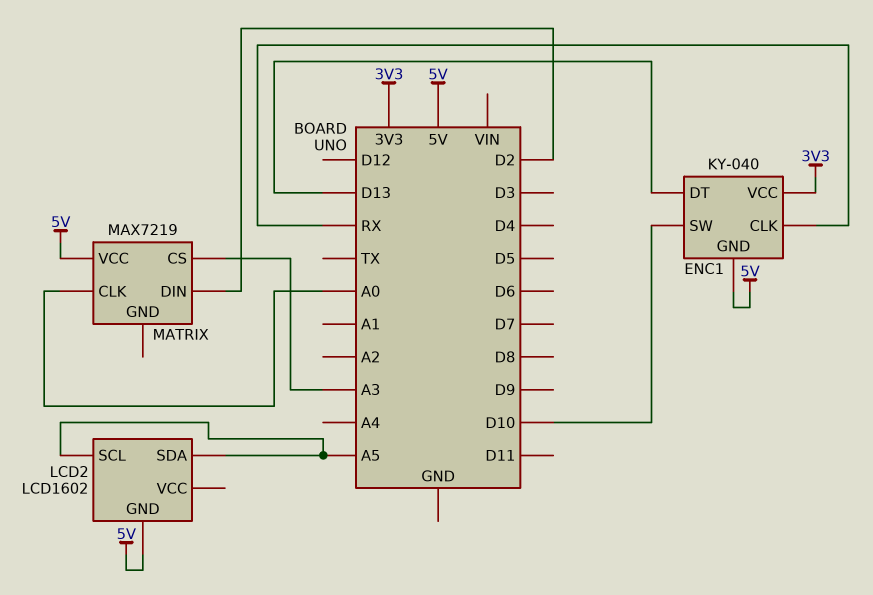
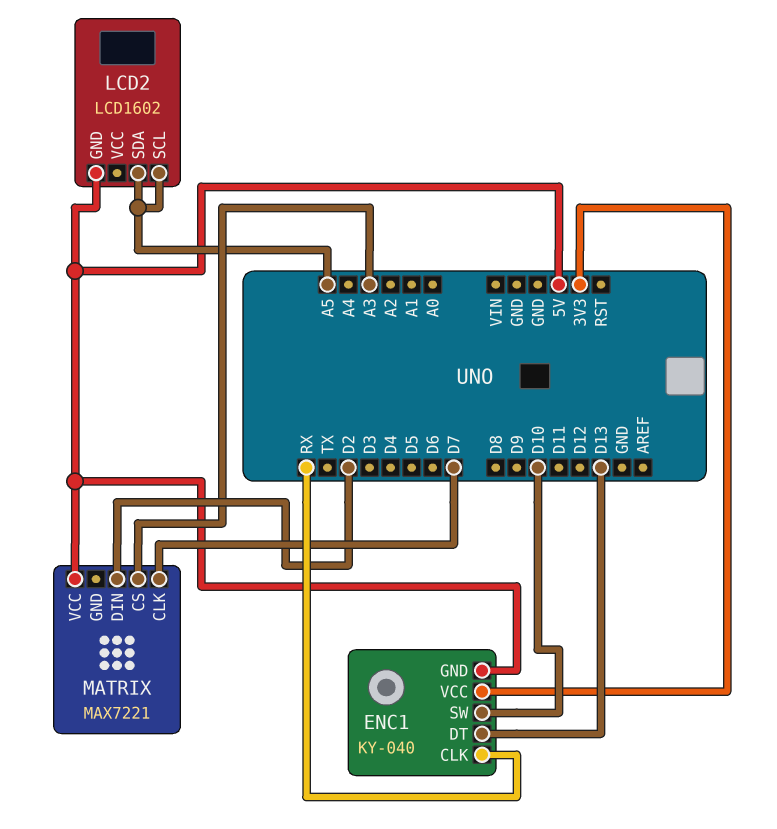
MATRIX: MAX7219 -> MAX7221
MATRIX pin CLK: A0 -> D7

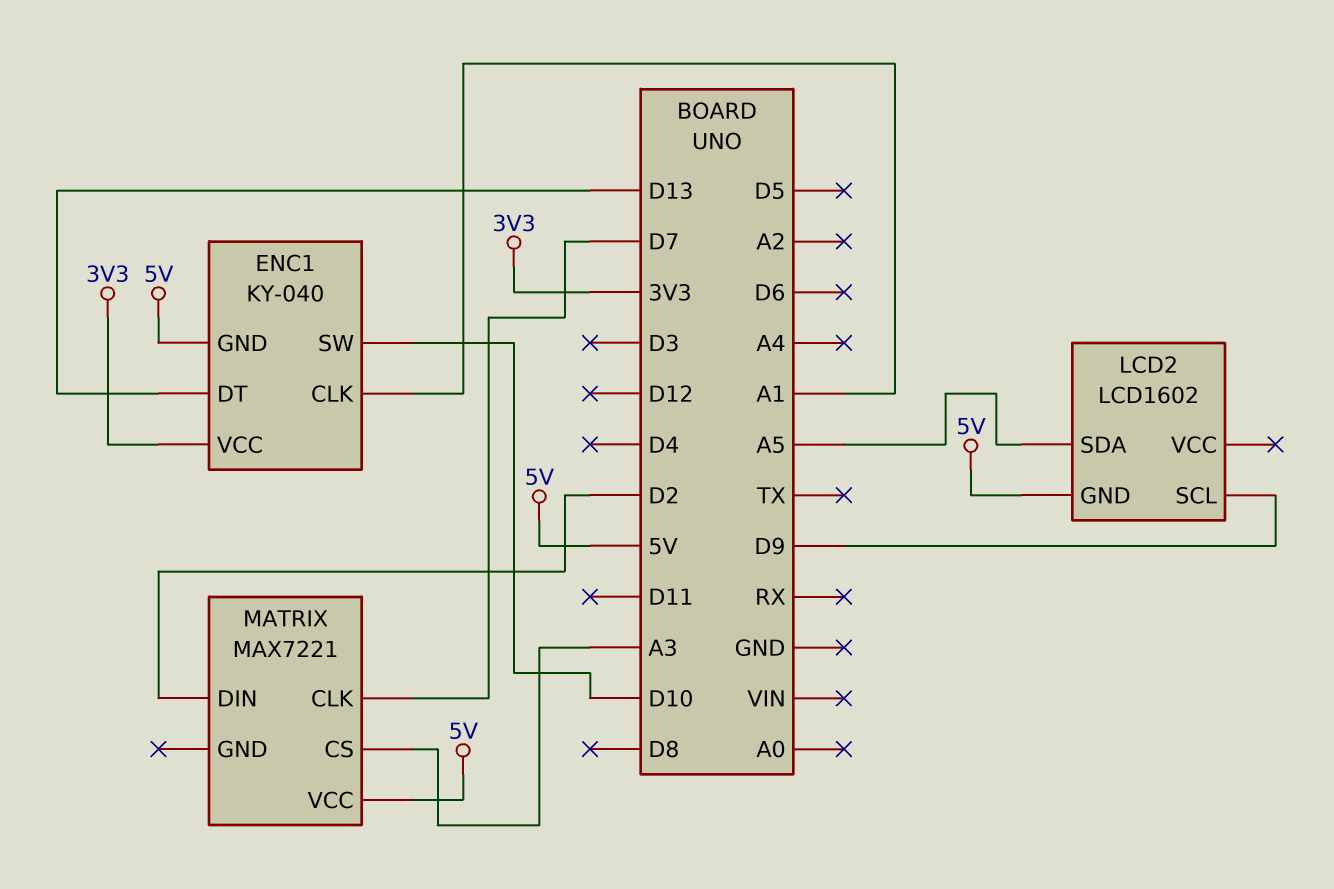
ENC1 pin CLK: RX -> A1
LCD2 pin SCL: A5 -> D9

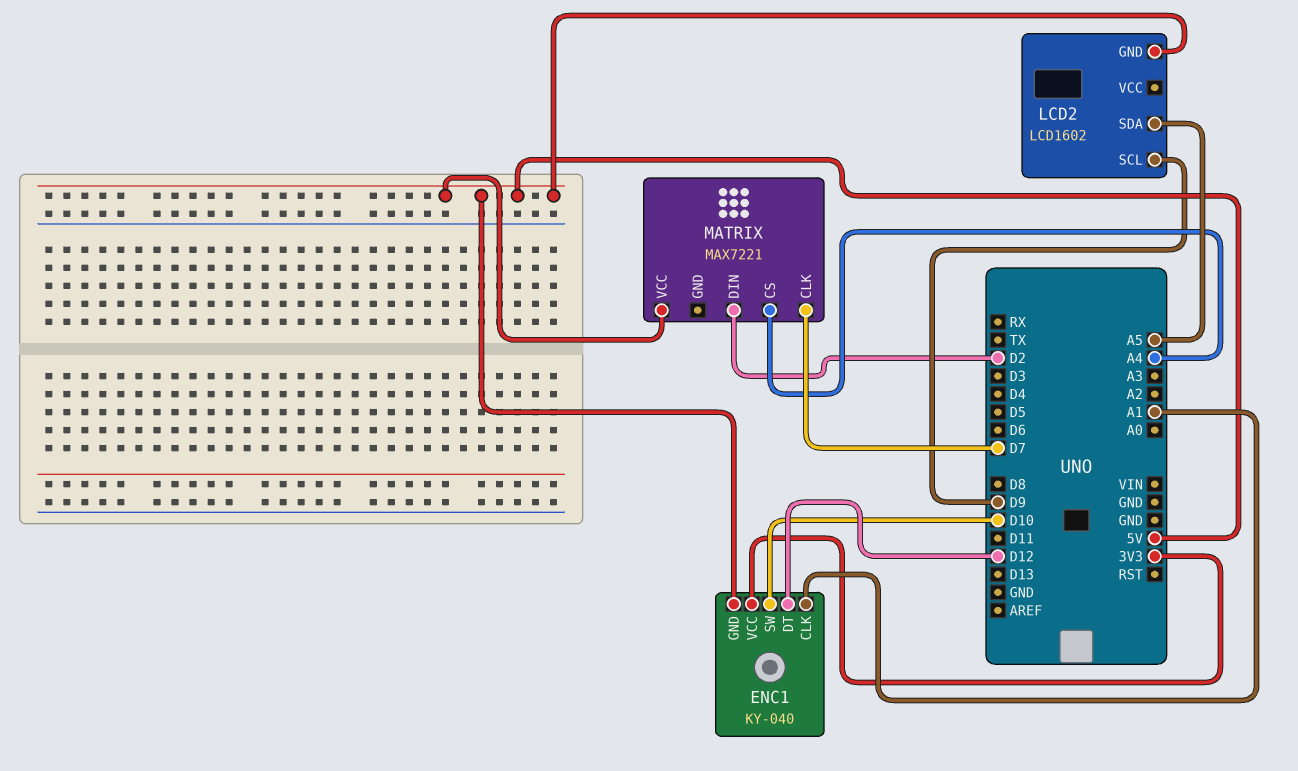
ENC1 pin DT: D13 -> D12
MATRIX pin CS: A3 -> A4

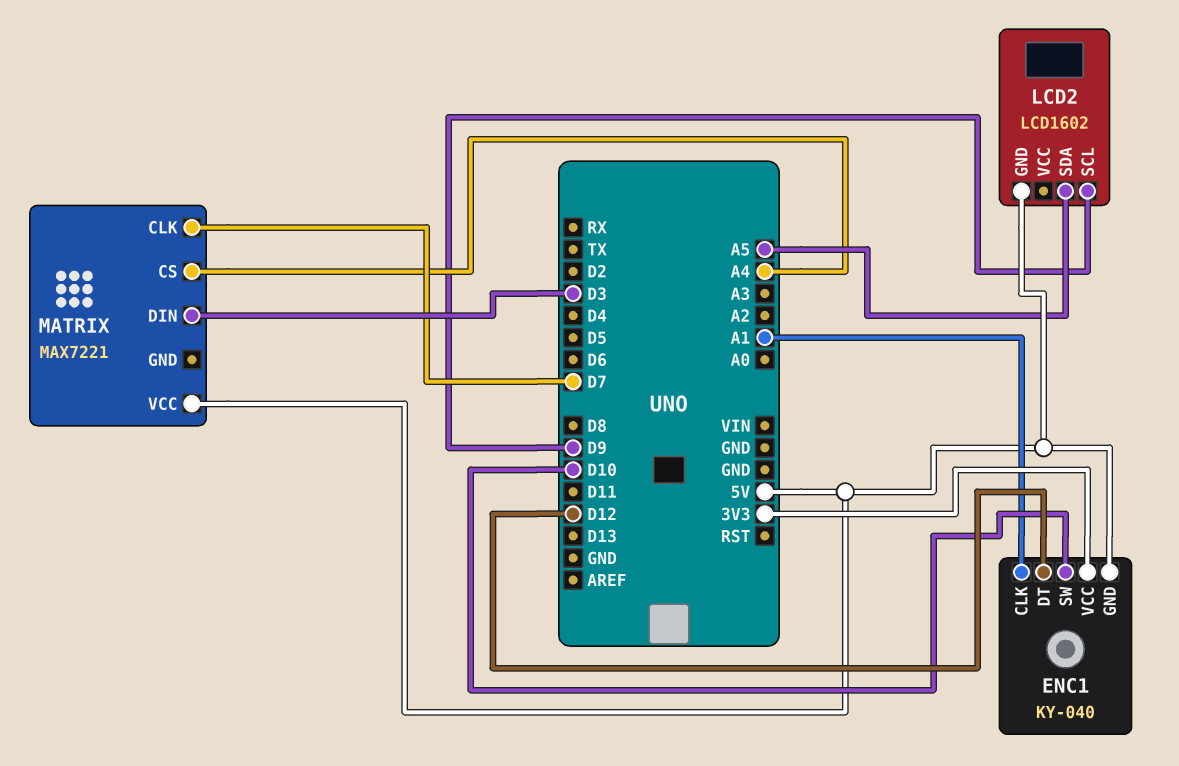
MATRIX pin DIN: D2 -> D3

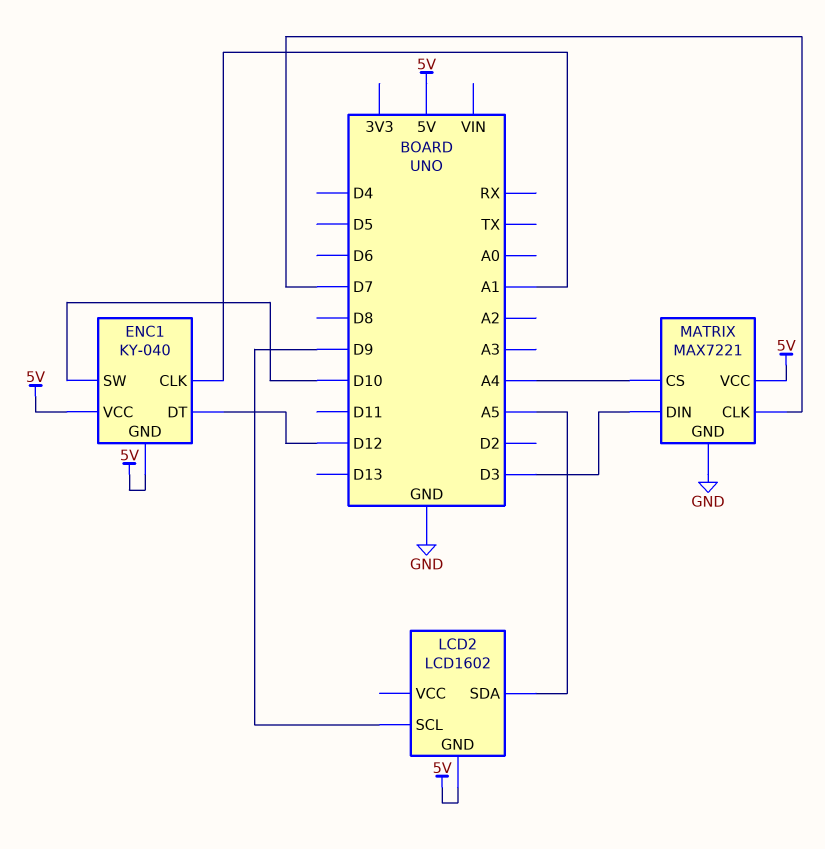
ENC1 pin VCC: 3V3 -> 5V
MATRIX pin GND: none -> GND

